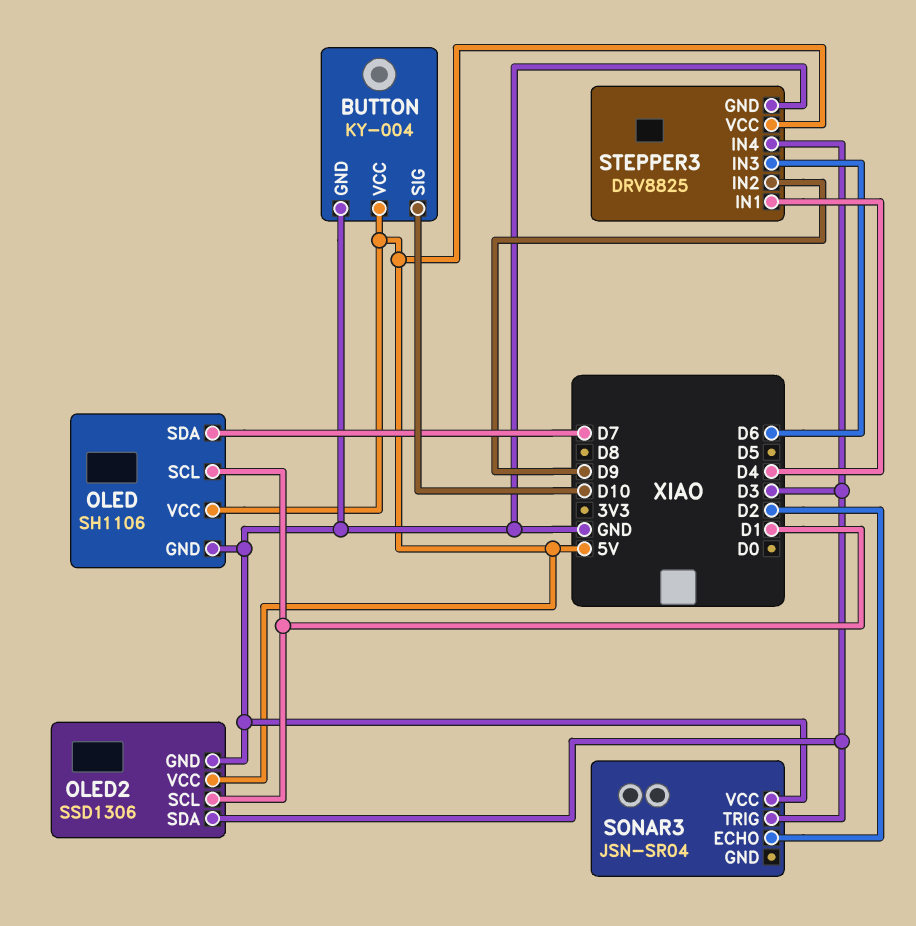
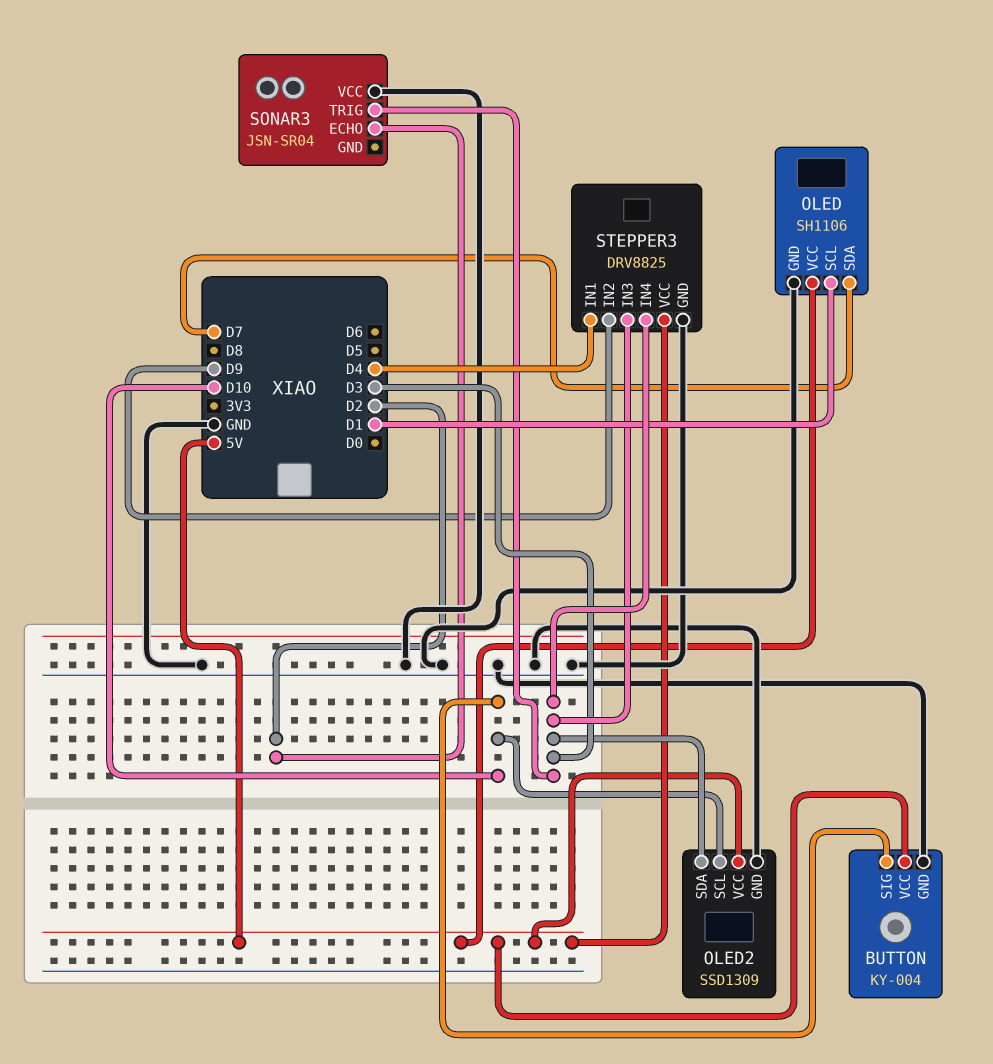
OLED2: SSD1306 -> SSD1309
OLED2 pin SCL: D1 -> D10
STEPPER3 pin IN3: D6 -> D3

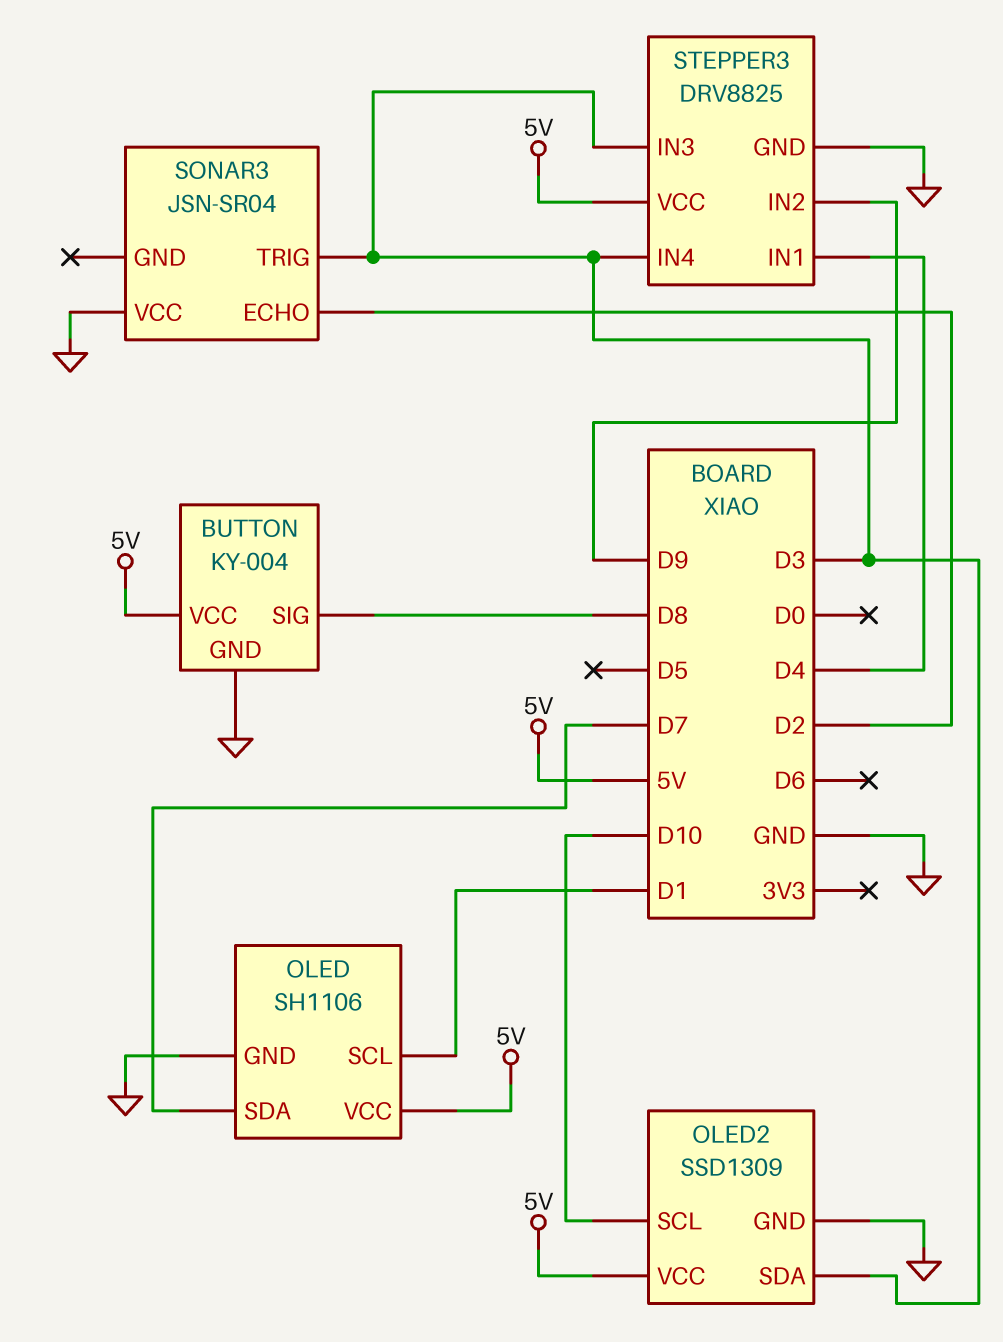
BUTTON pin SIG: D10 -> D8

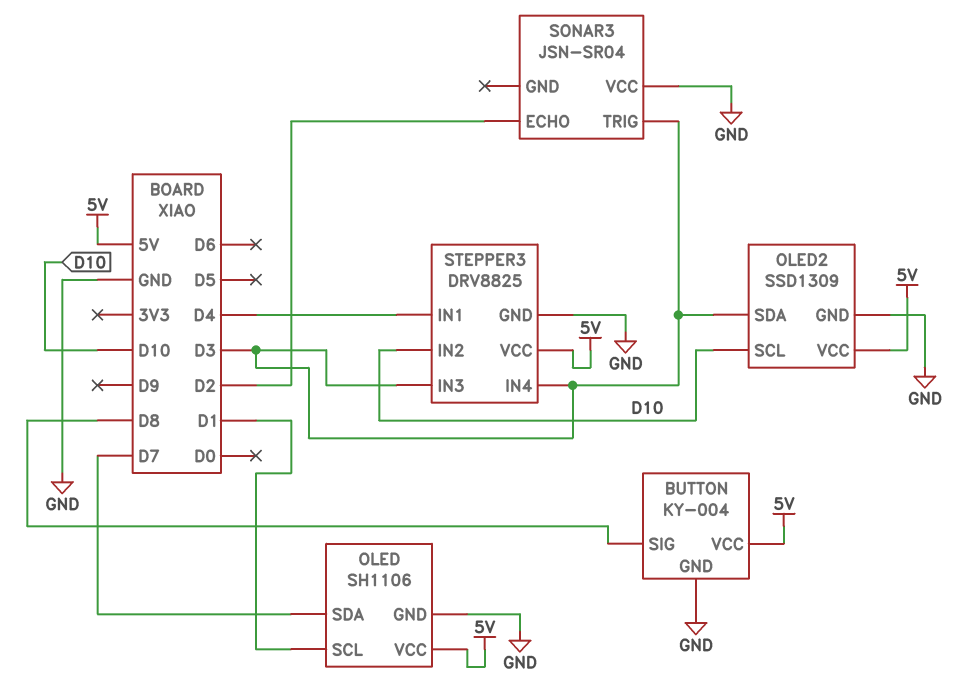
STEPPER3 pin IN2: D9 -> D10

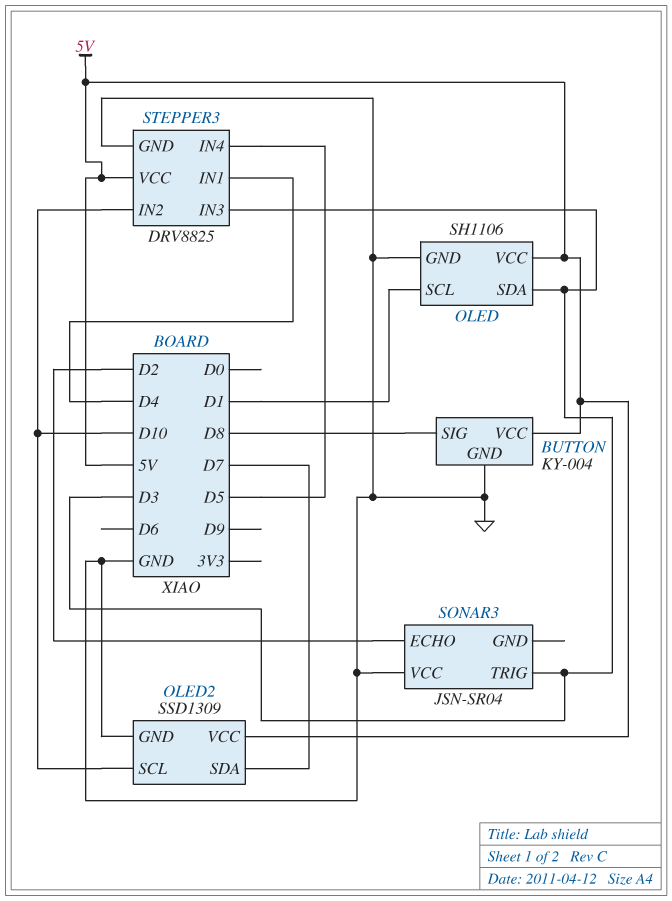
OLED pin SDA: D7 -> D3
OLED2 pin SDA: D3 -> D7
STEPPER3 pin IN4: D3 -> D5

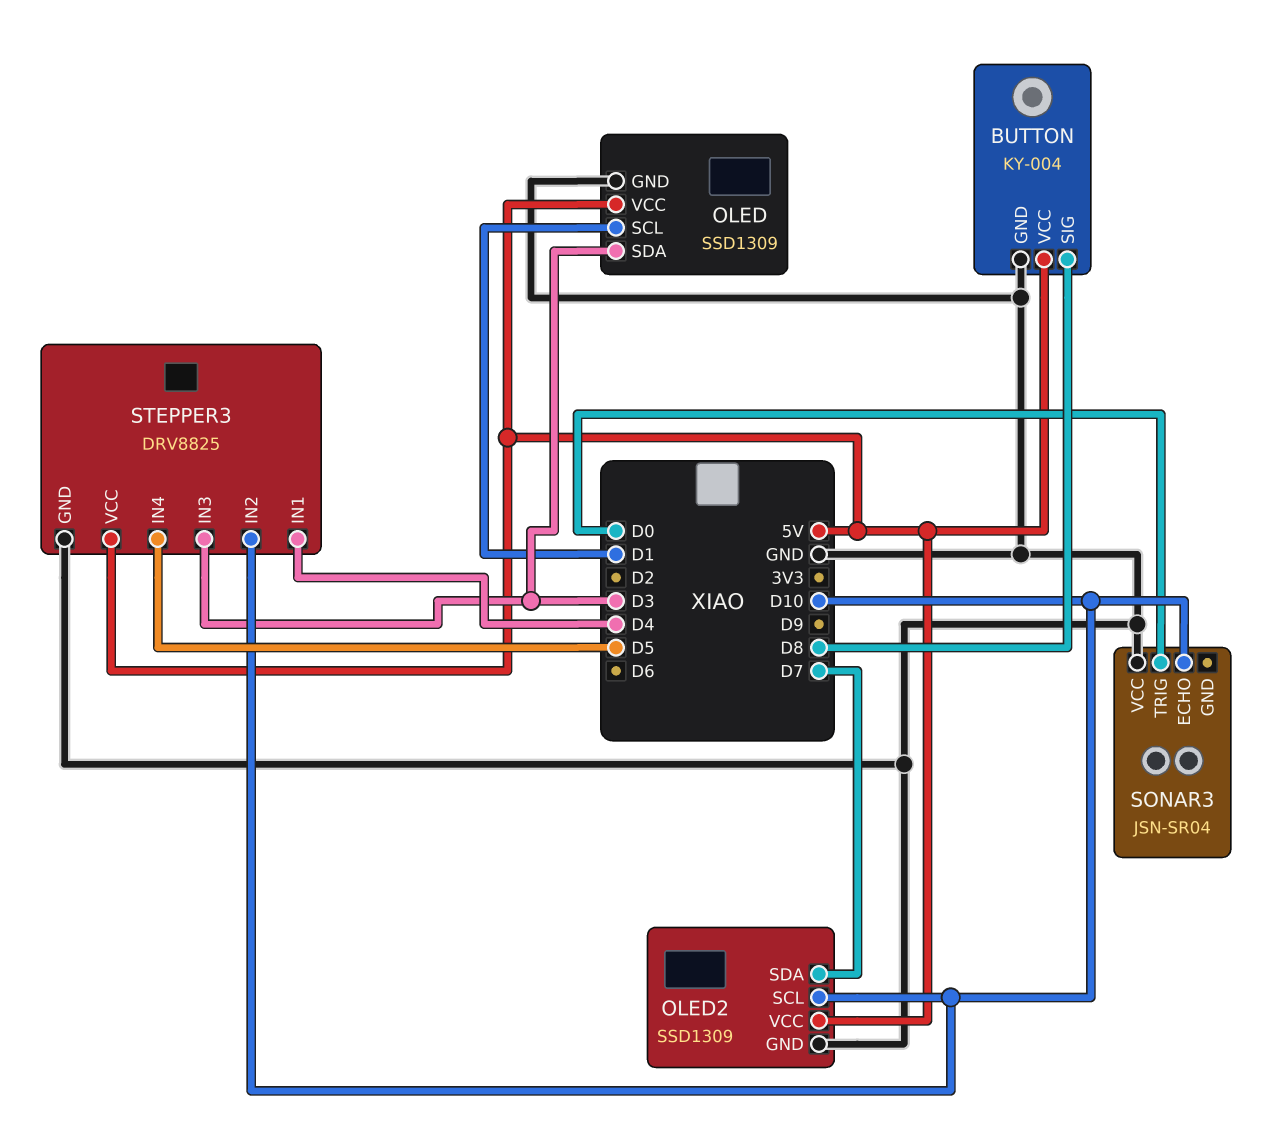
OLED: SH1106 -> SSD1309
SONAR3 pin ECHO: D2 -> D10
SONAR3 pin TRIG: D3 -> D0

